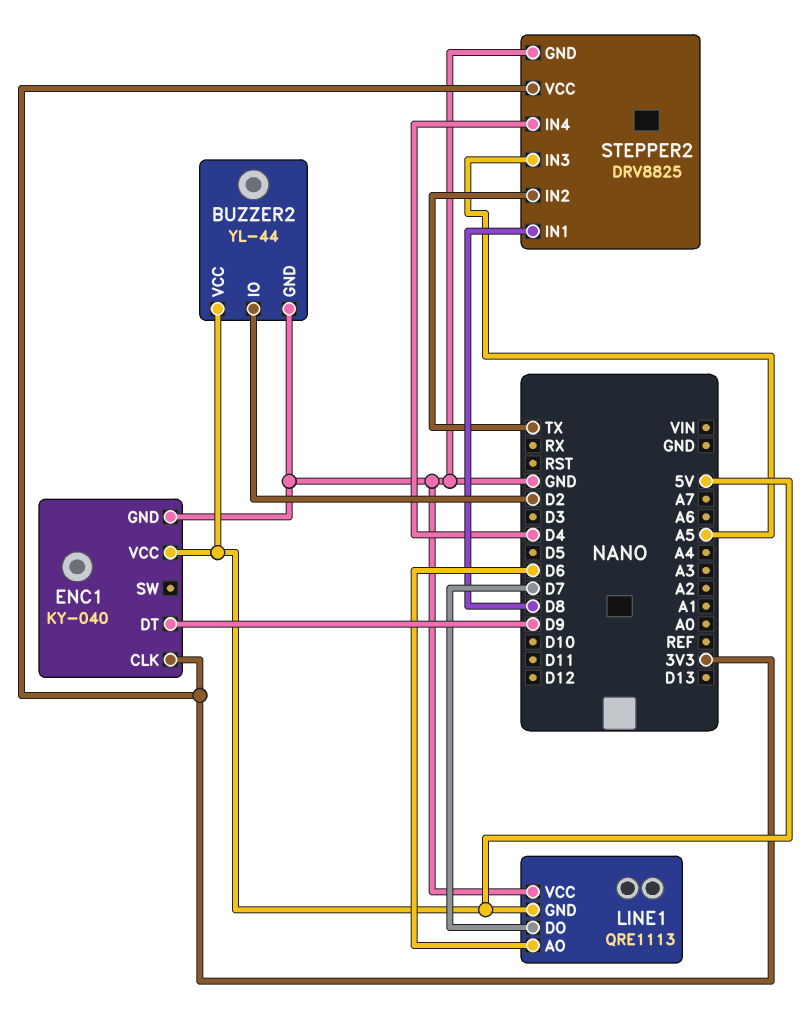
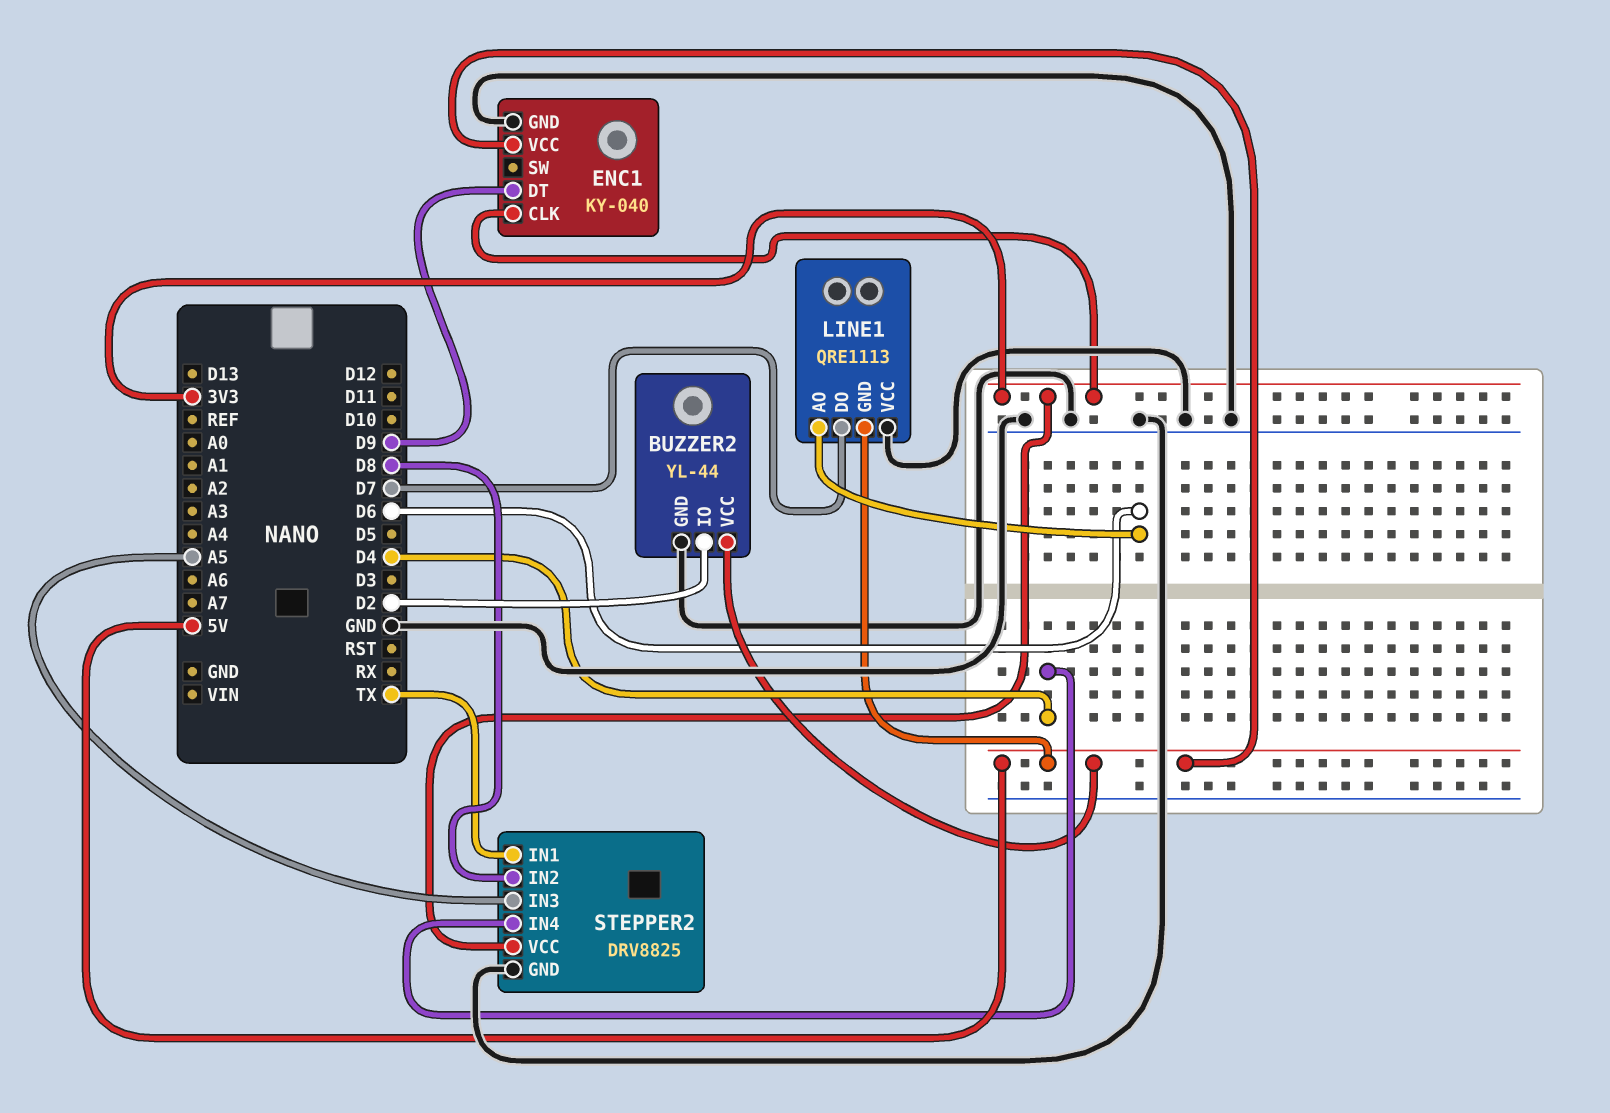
STEPPER2 pin IN1: D8 -> TX
STEPPER2 pin IN2: TX -> D8

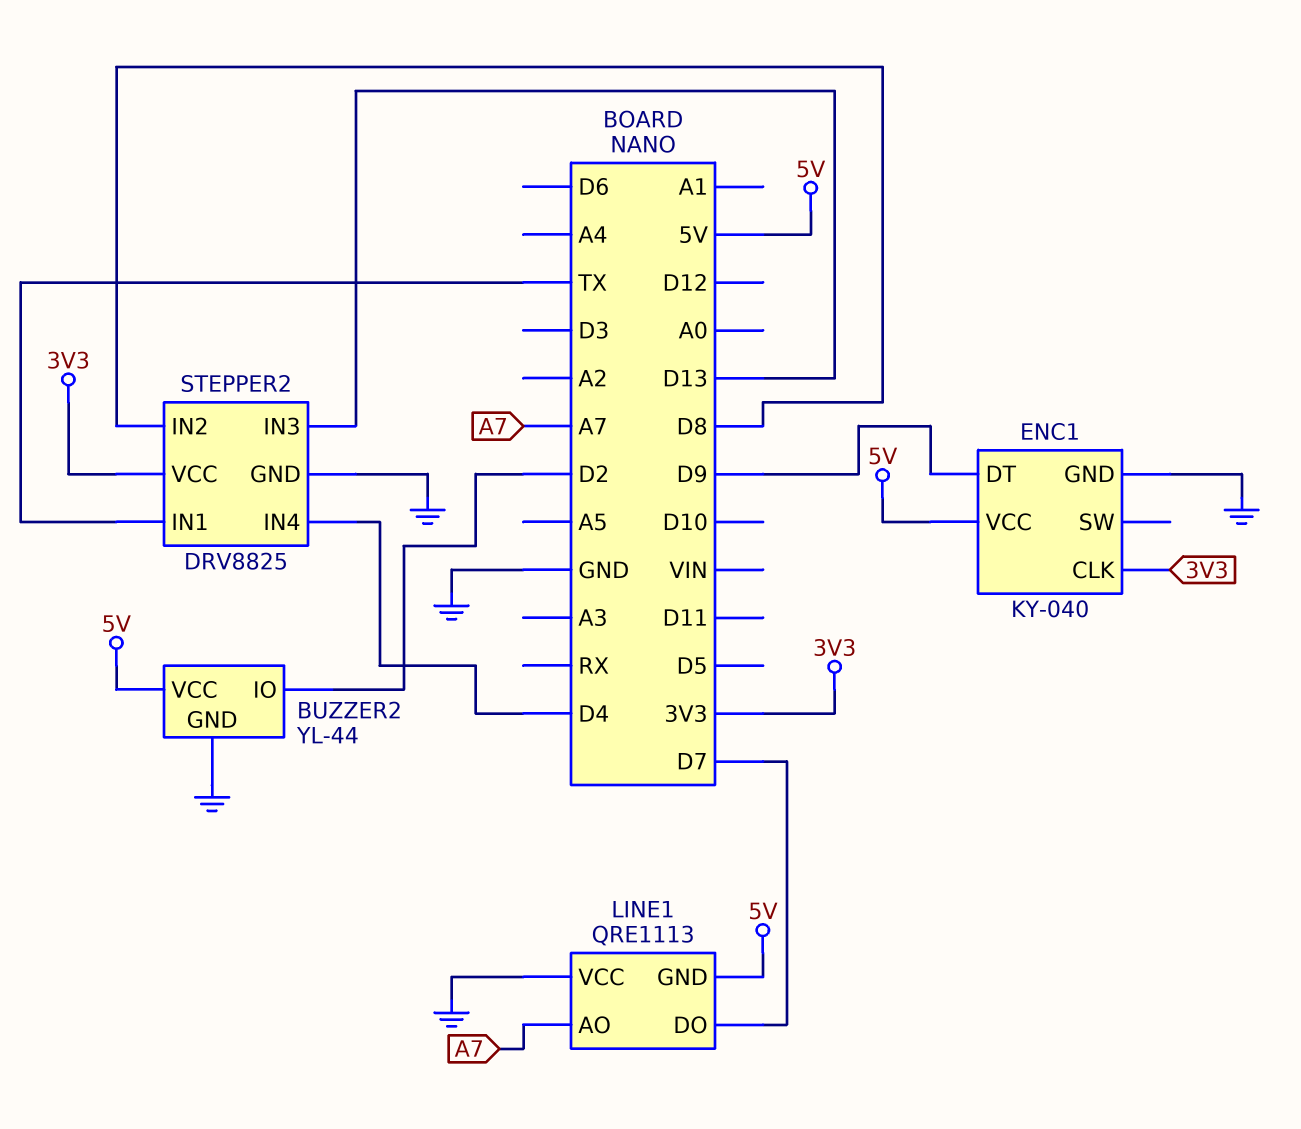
LINE1 pin AO: D6 -> A7
STEPPER2 pin IN3: A5 -> D13

